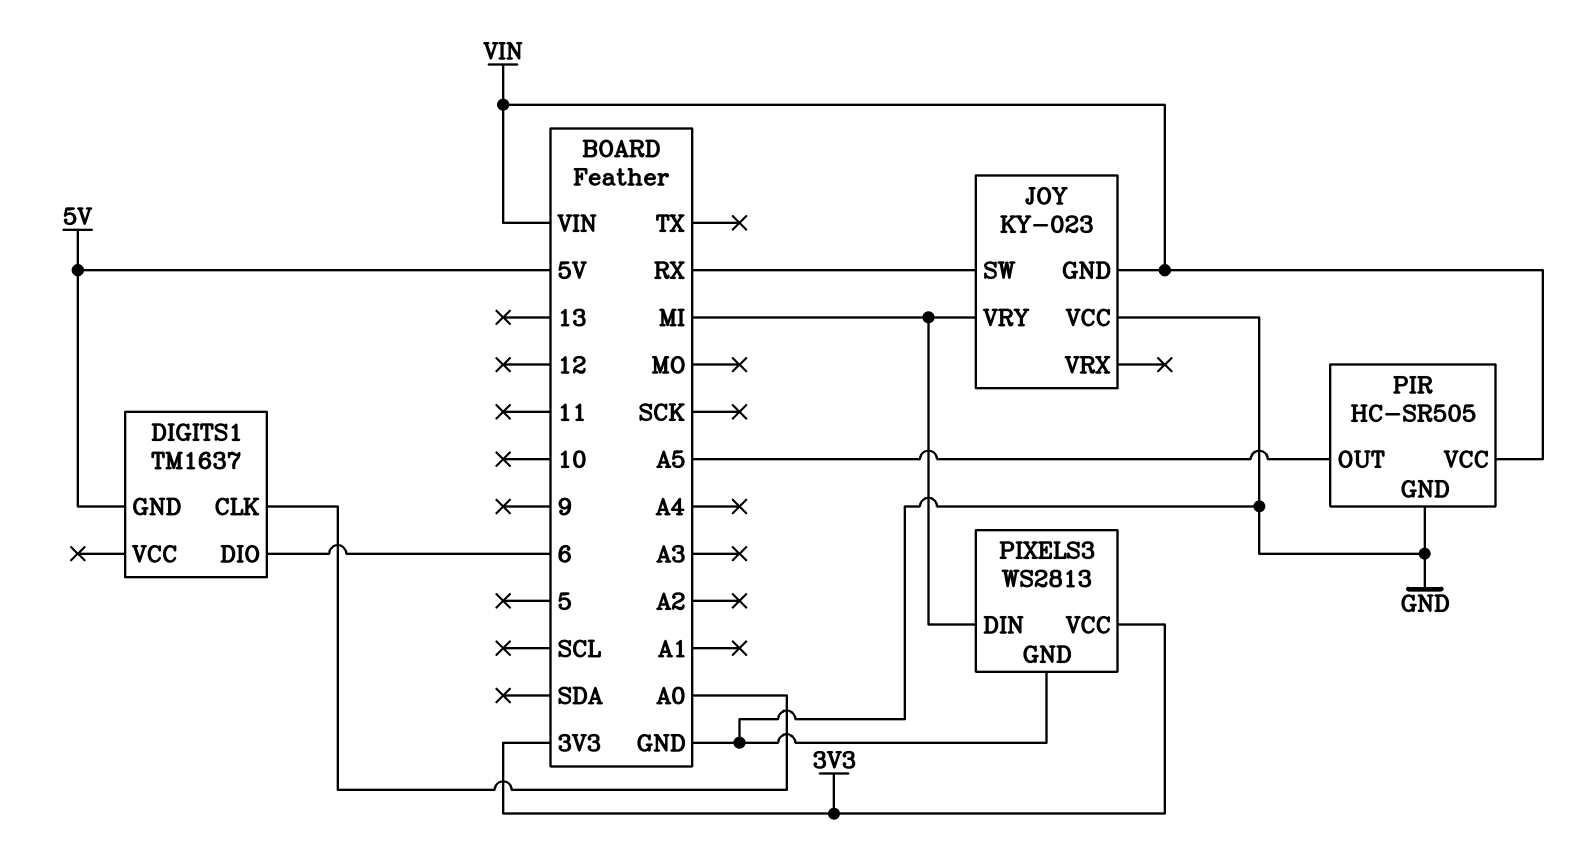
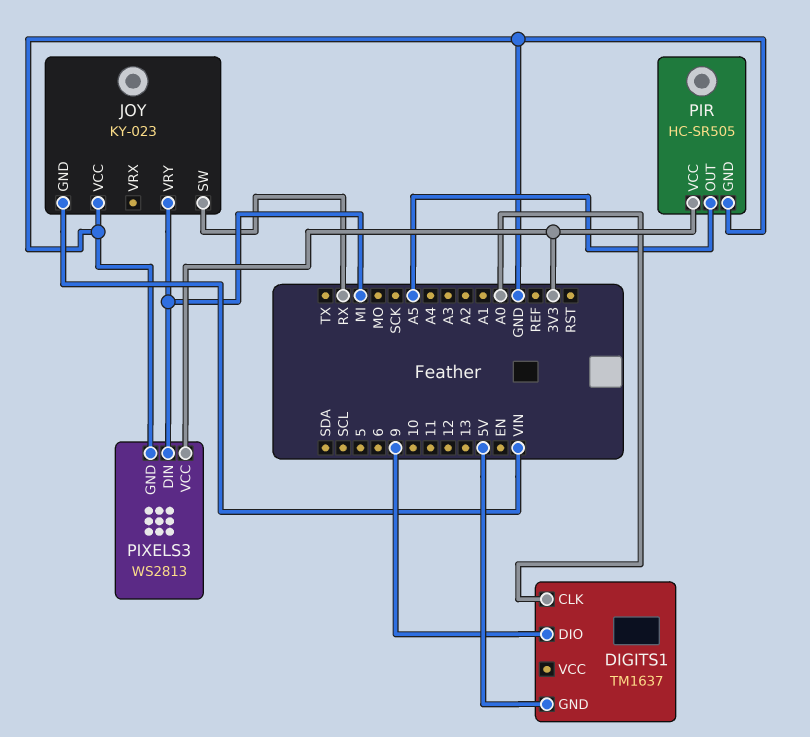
DIGITS1 pin DIO: 6 -> 9
PIR pin VCC: VIN -> 3V3

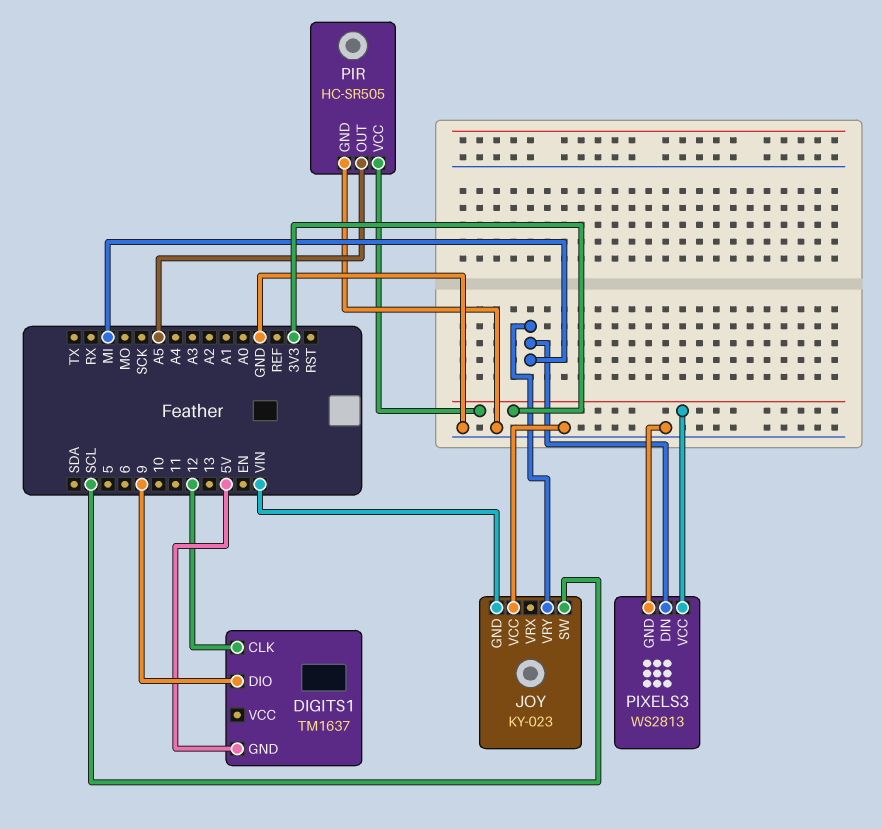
DIGITS1 pin CLK: A0 -> 12
JOY pin SW: RX -> SCL

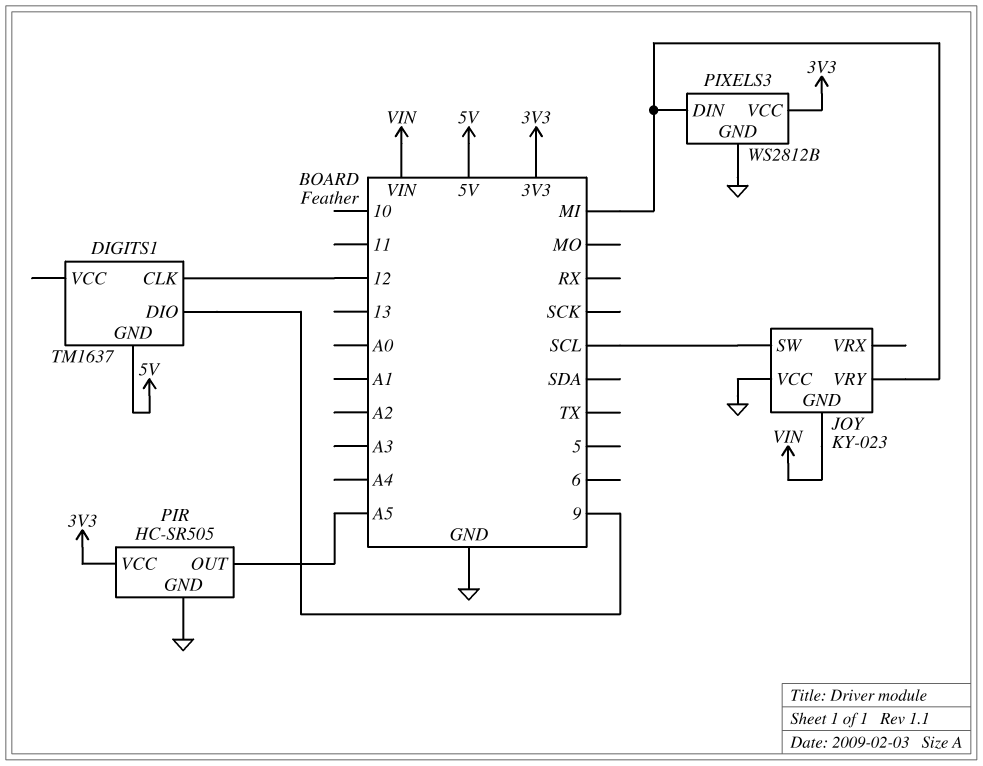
PIXELS3: WS2813 -> WS2812B

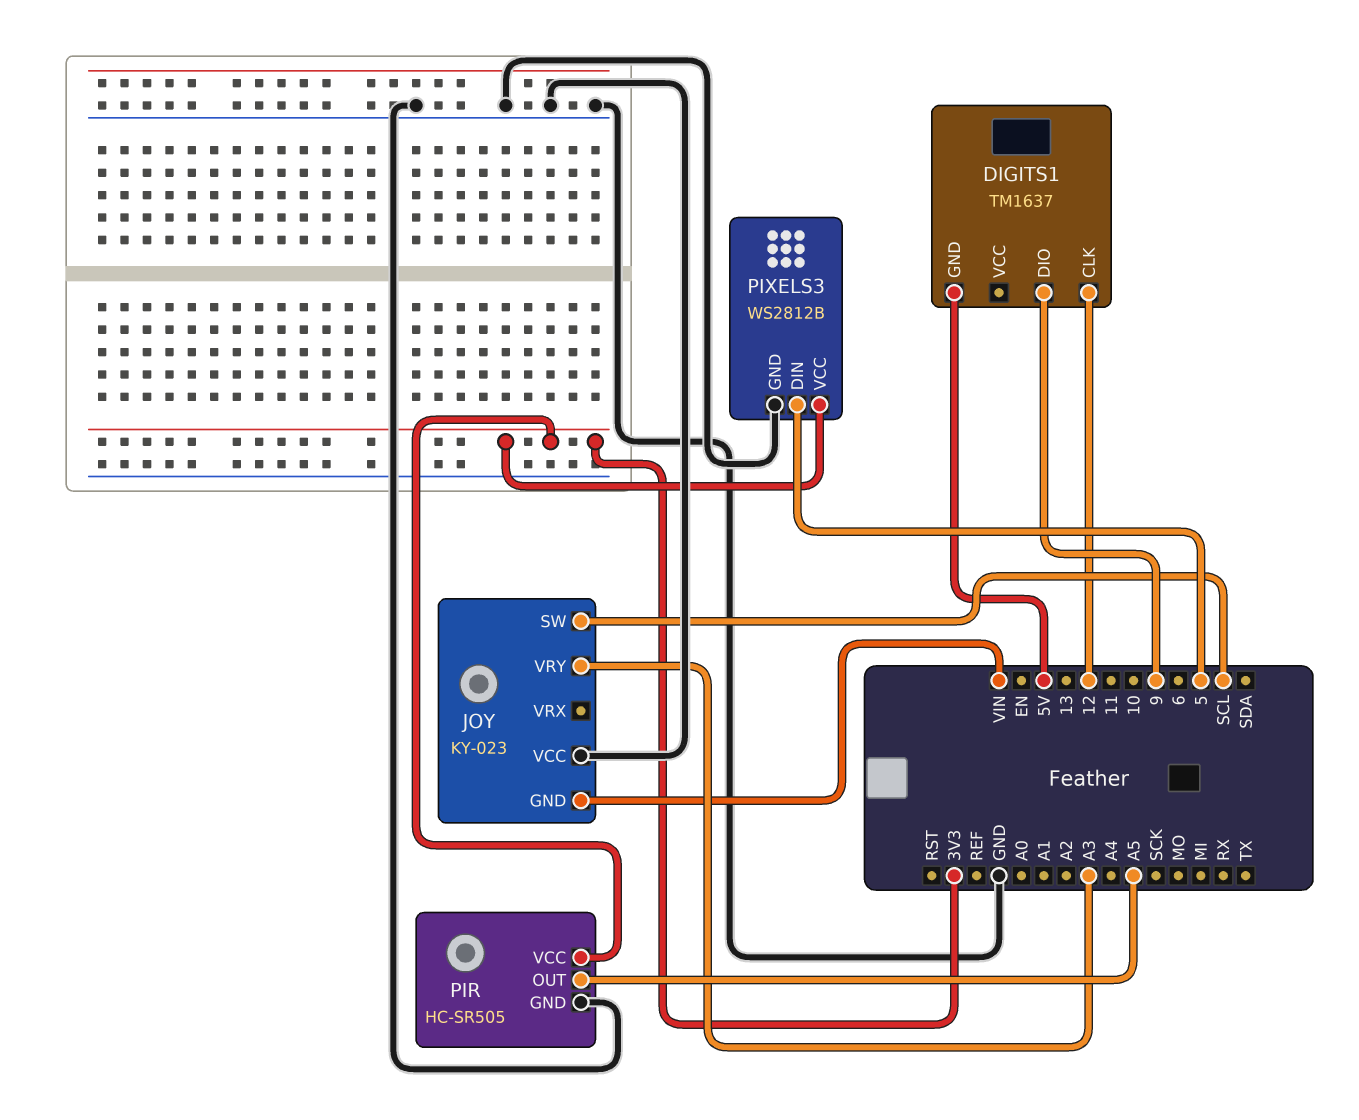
JOY pin VRY: MI -> A3
PIXELS3 pin DIN: MI -> 5

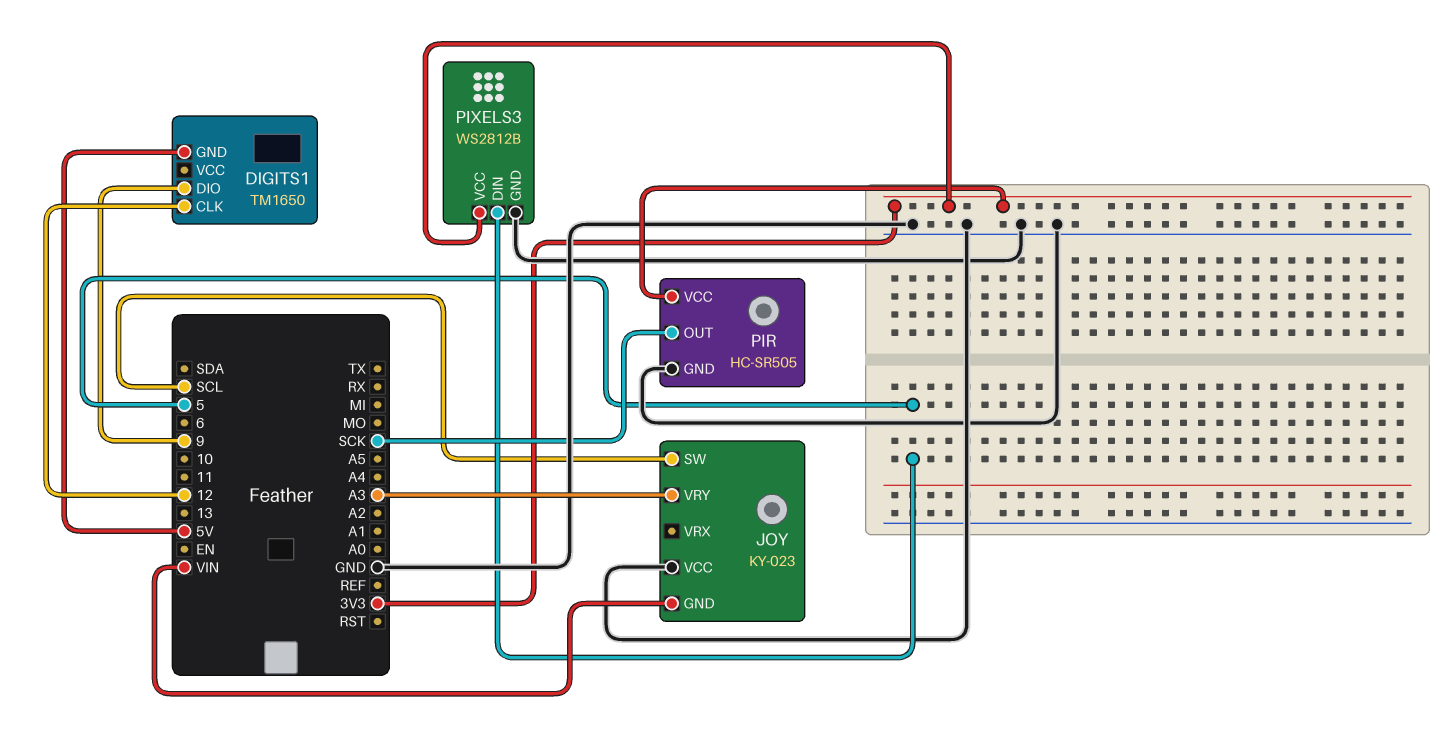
DIGITS1: TM1637 -> TM1650
PIR pin OUT: A5 -> SCK

